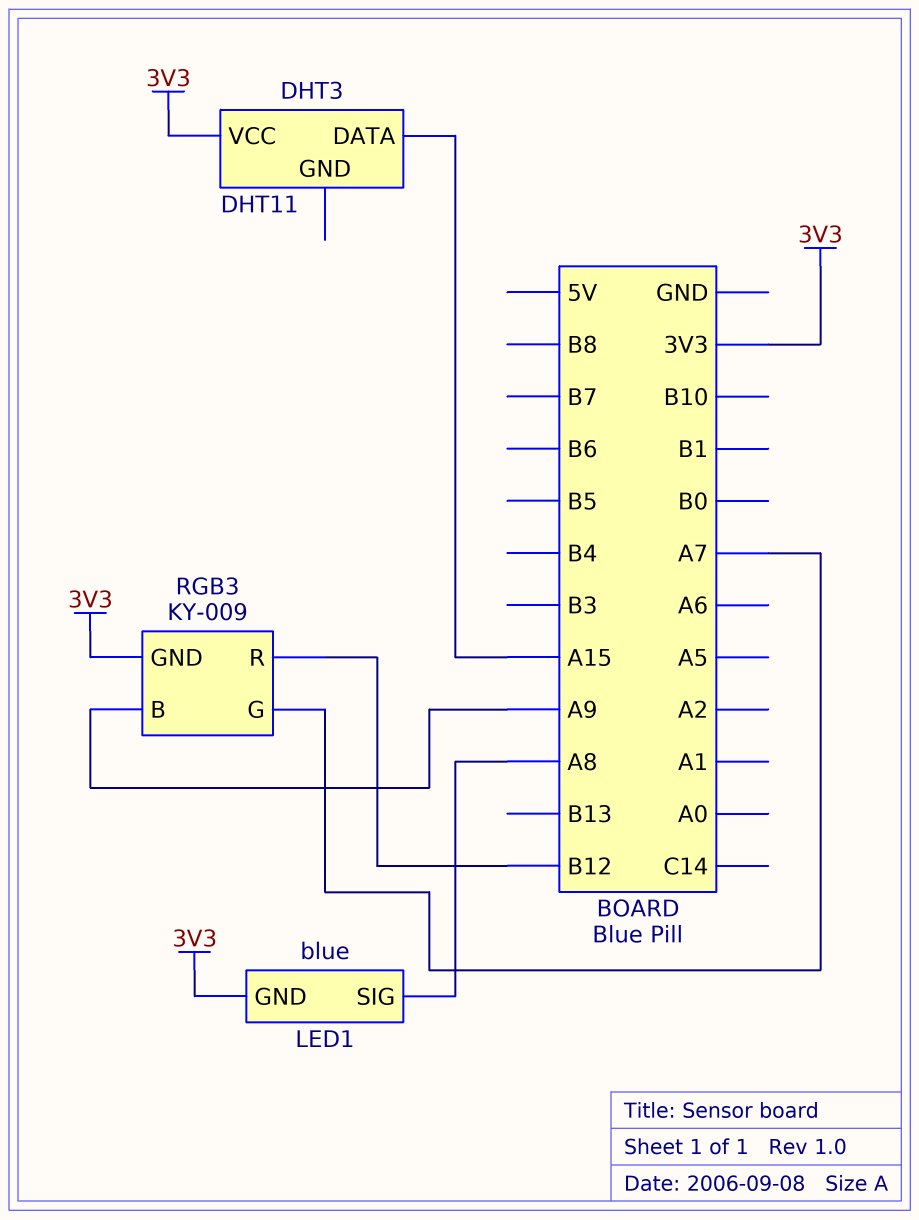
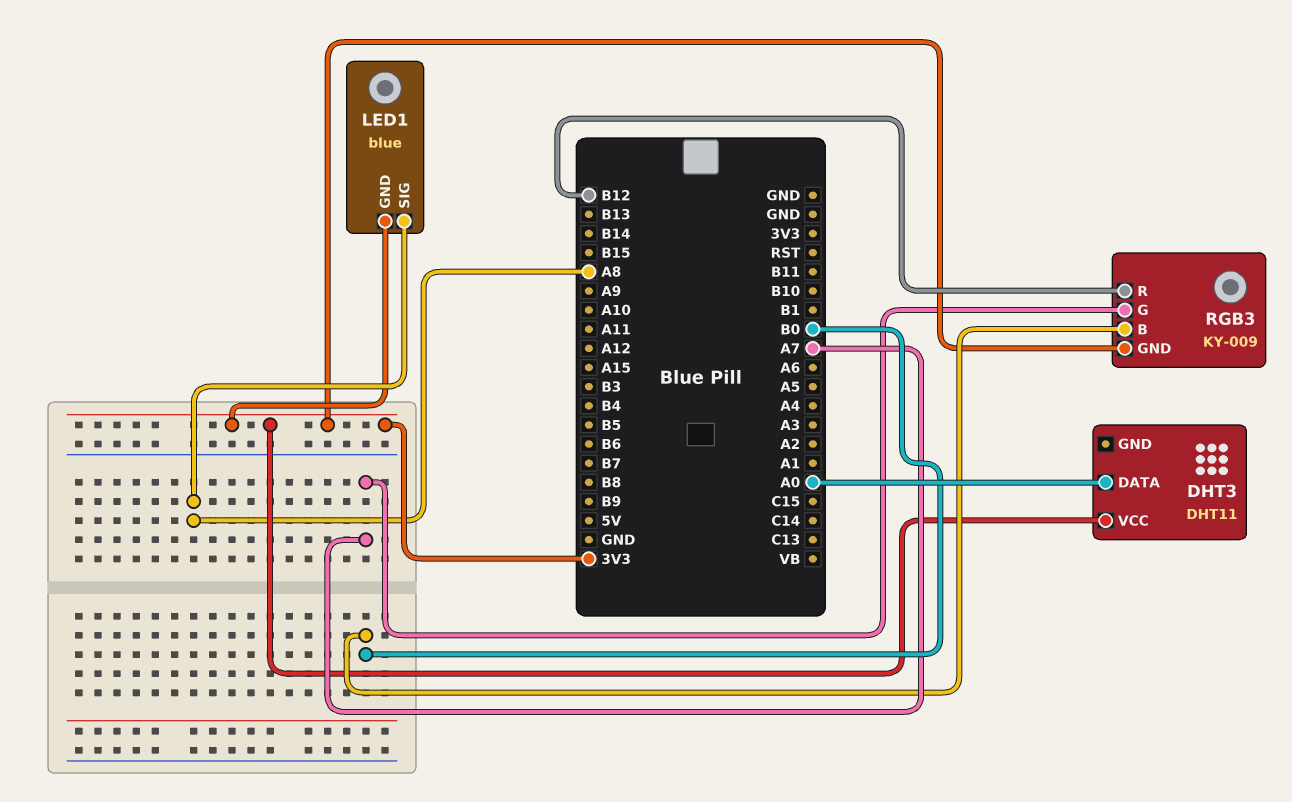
DHT3 pin DATA: A15 -> A0
RGB3 pin B: A9 -> B0

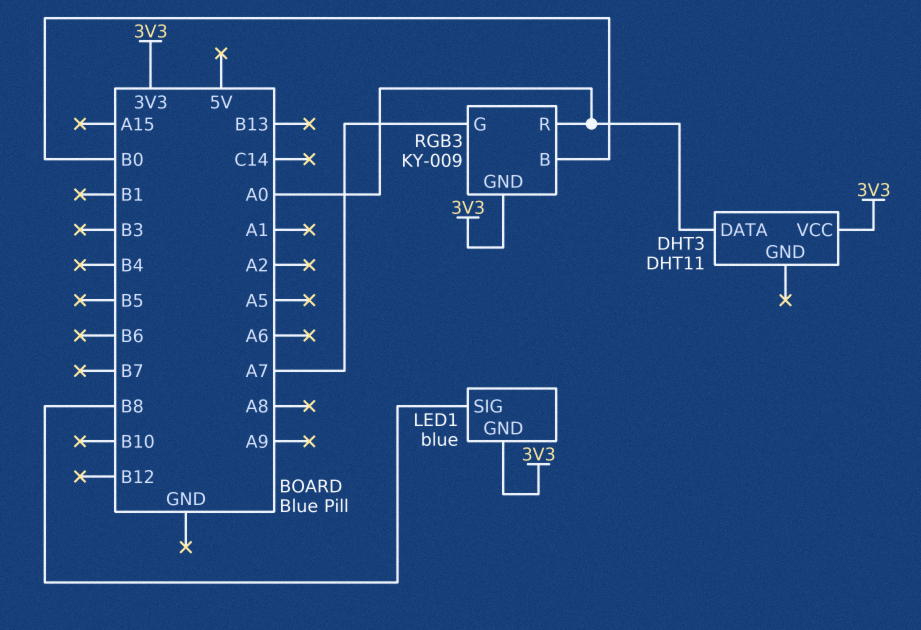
LED1 pin SIG: A8 -> B8
RGB3 pin R: B12 -> A0

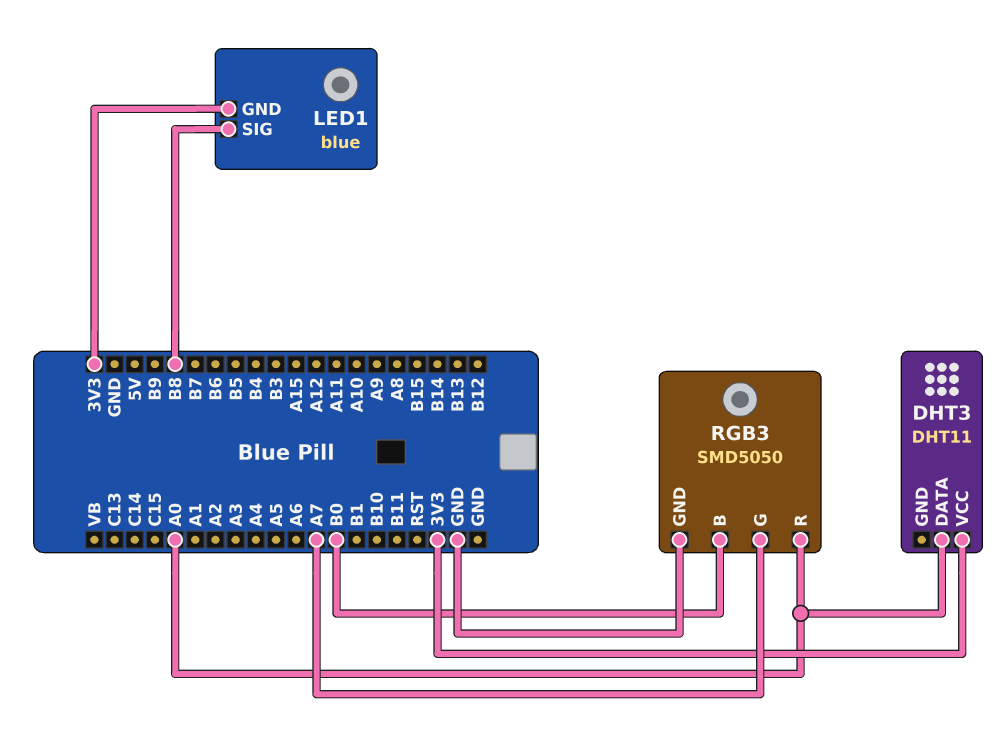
RGB3: KY-009 -> SMD5050
RGB3 pin GND: 3V3 -> GND

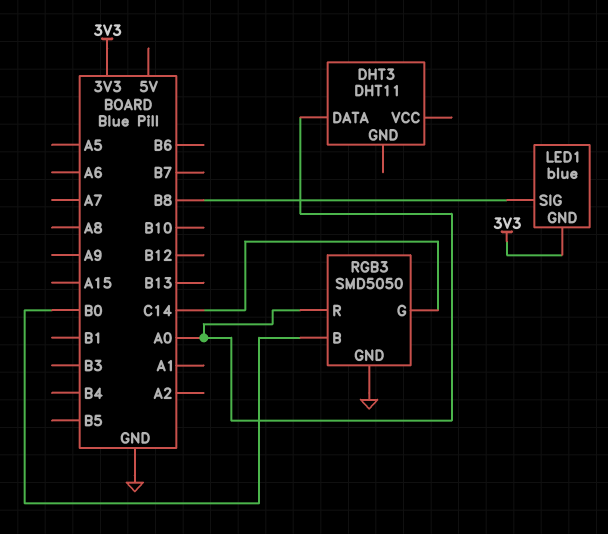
DHT3 pin VCC: 3V3 -> none
RGB3 pin G: A7 -> C14

